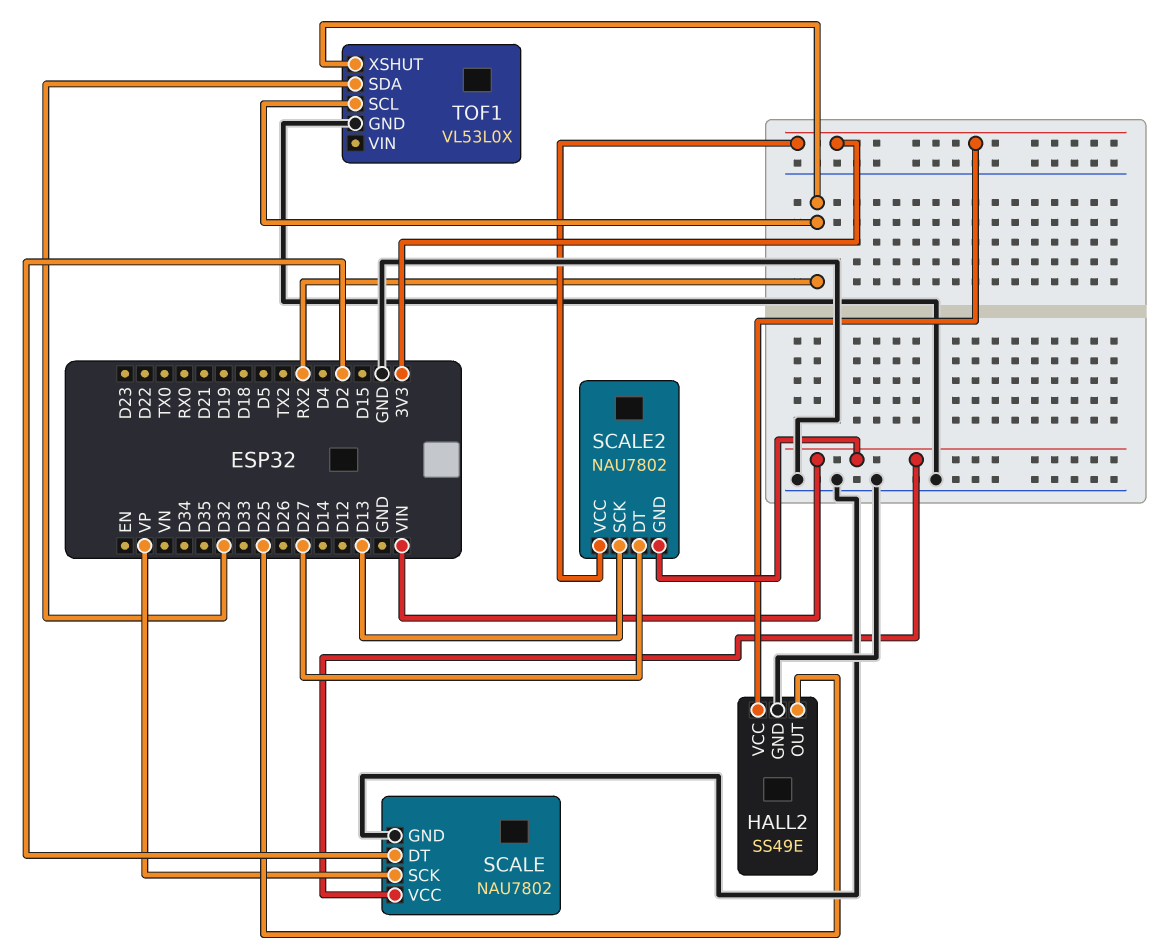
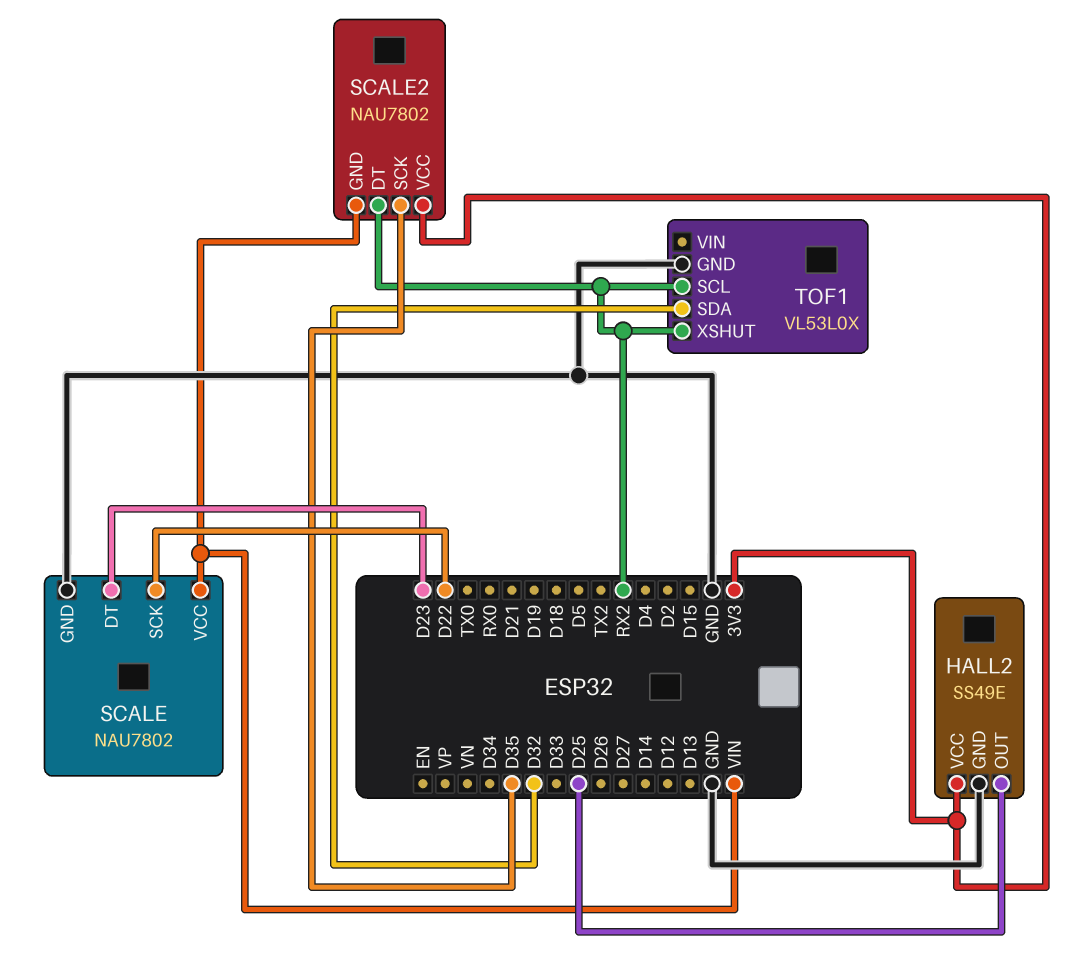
SCALE pin DT: D2 -> D23
SCALE pin SCK: VP -> D22
SCALE2 pin DT: D27 -> RX2
SCALE2 pin SCK: D13 -> D35

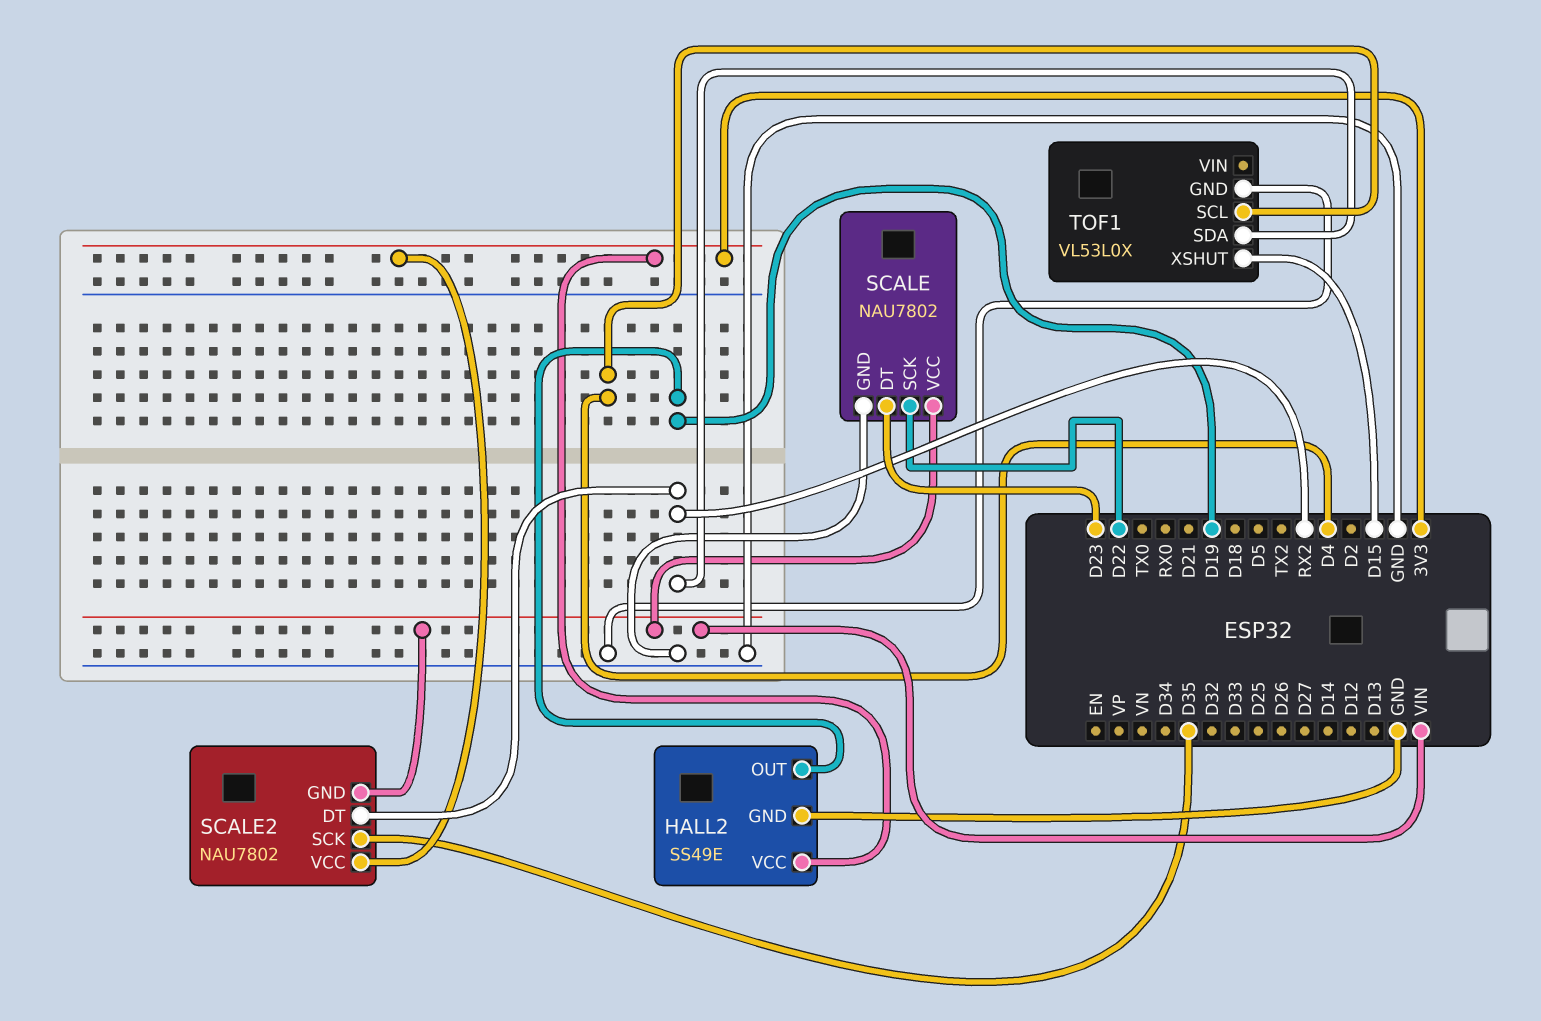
HALL2 pin OUT: D25 -> D19
TOF1 pin SCL: RX2 -> D4
TOF1 pin SDA: D32 -> RX2
TOF1 pin XSHUT: RX2 -> D15

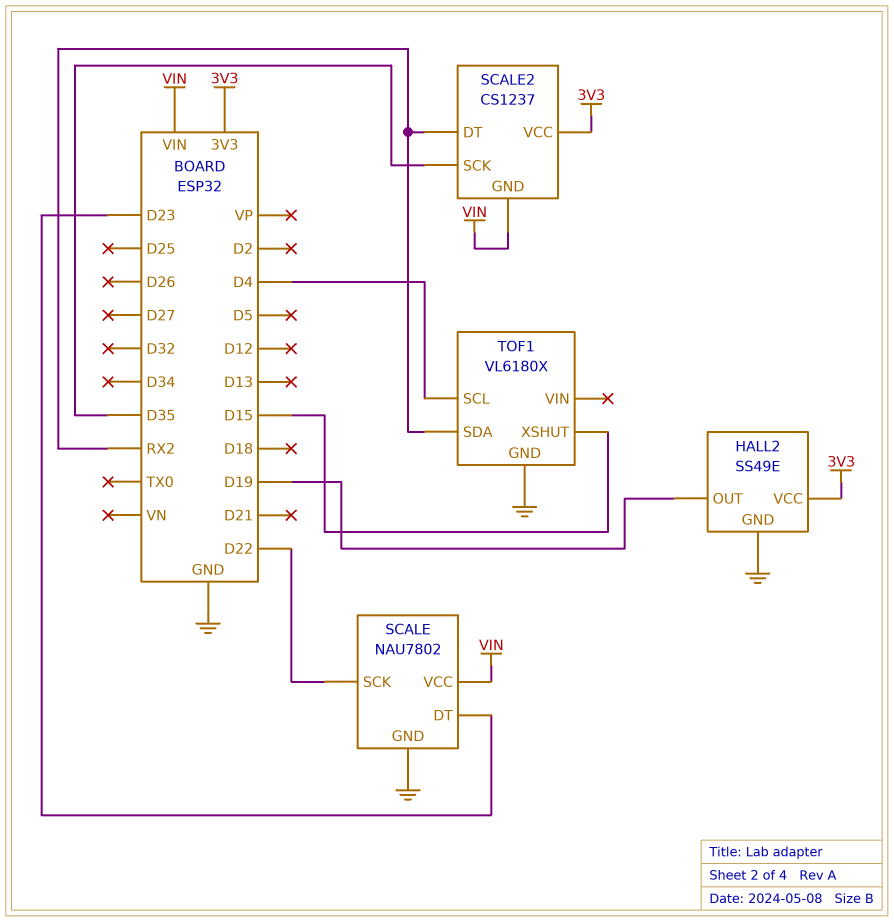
SCALE2: NAU7802 -> CS1237
TOF1: VL53L0X -> VL6180X

